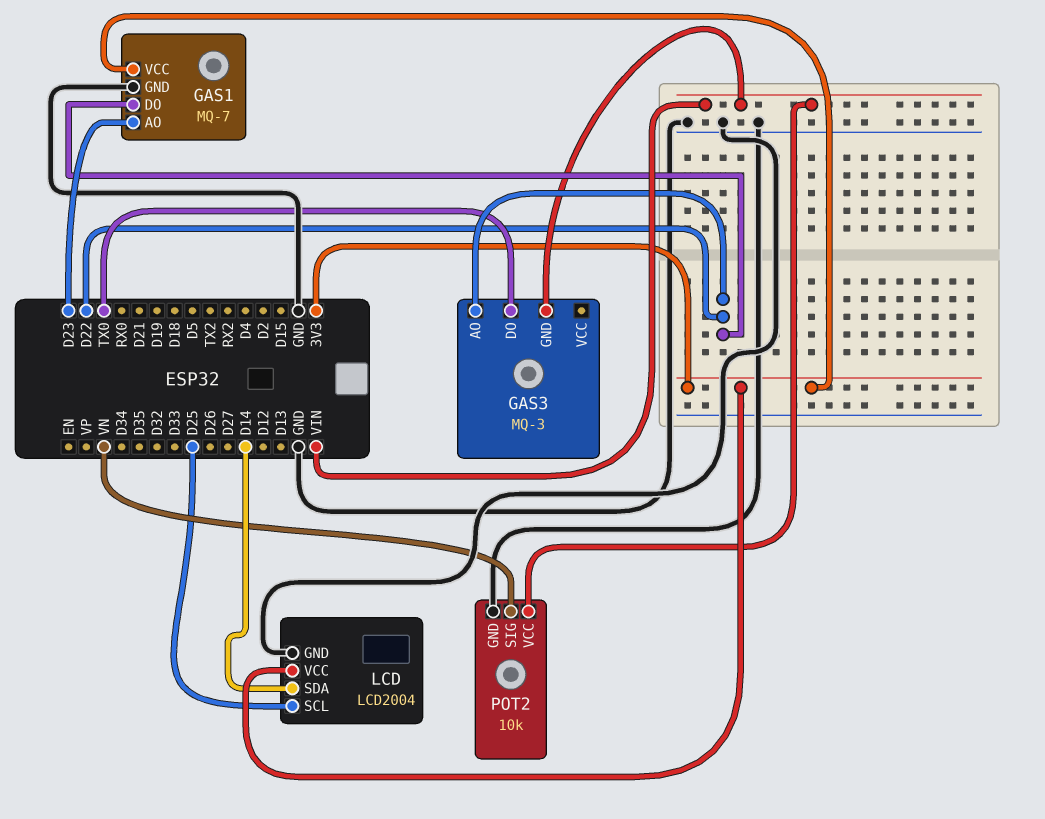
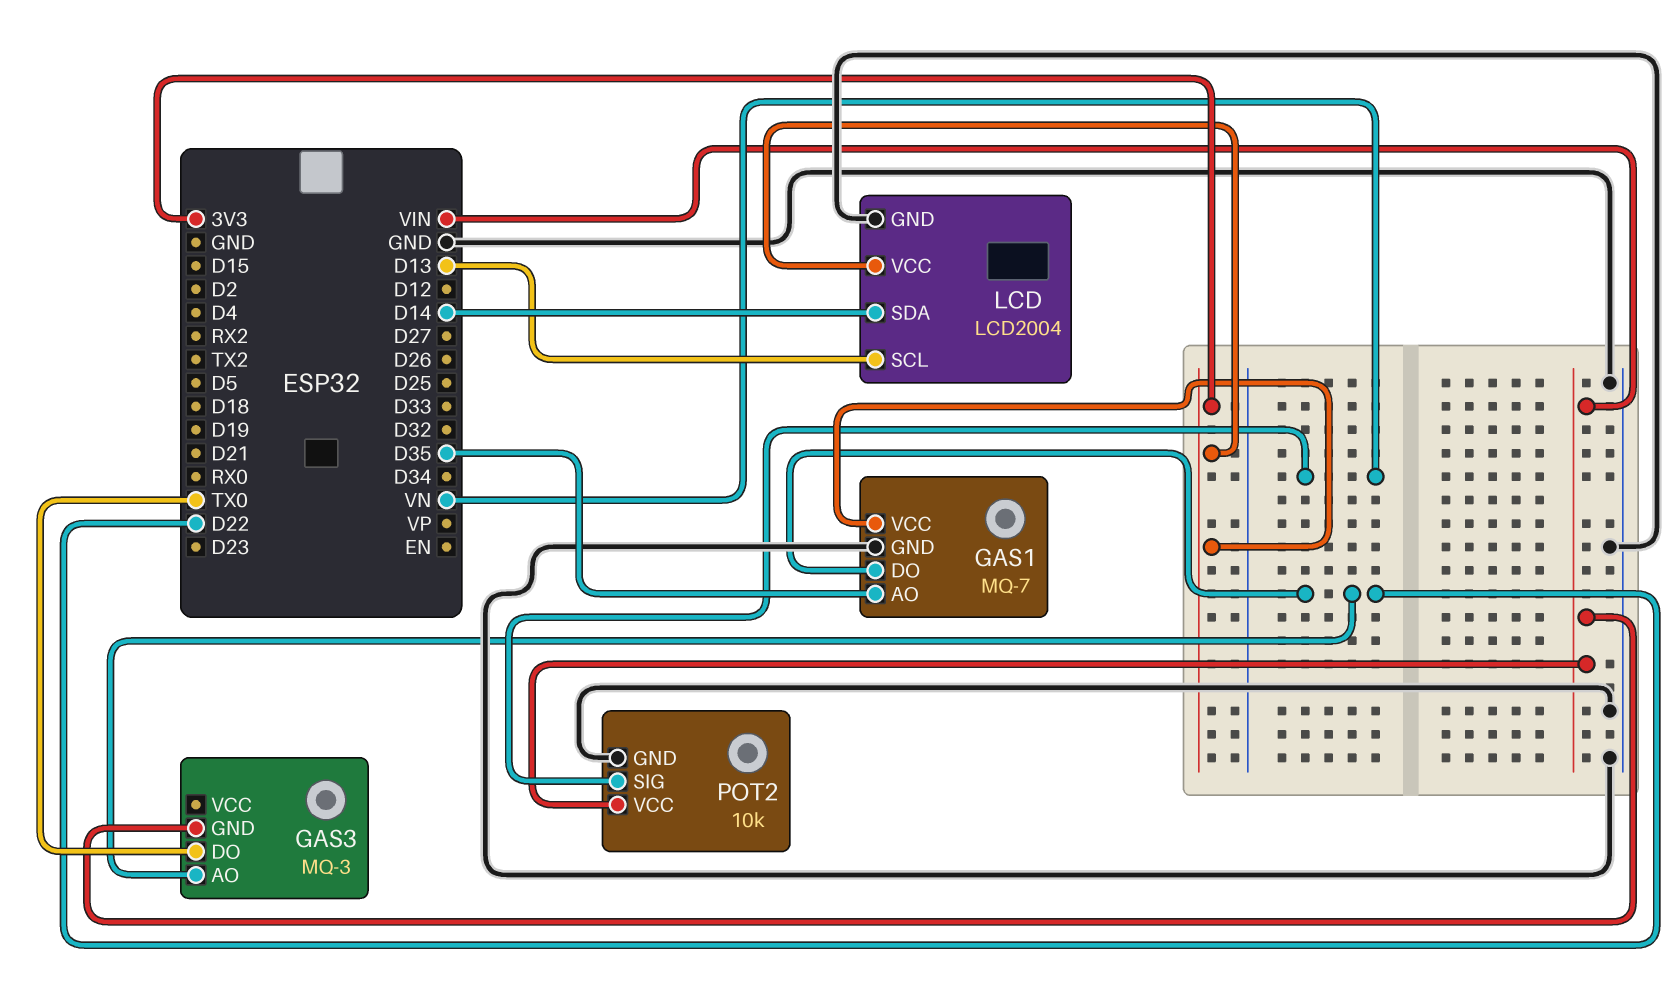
GAS1 pin AO: D23 -> D35
LCD pin SCL: D25 -> D13

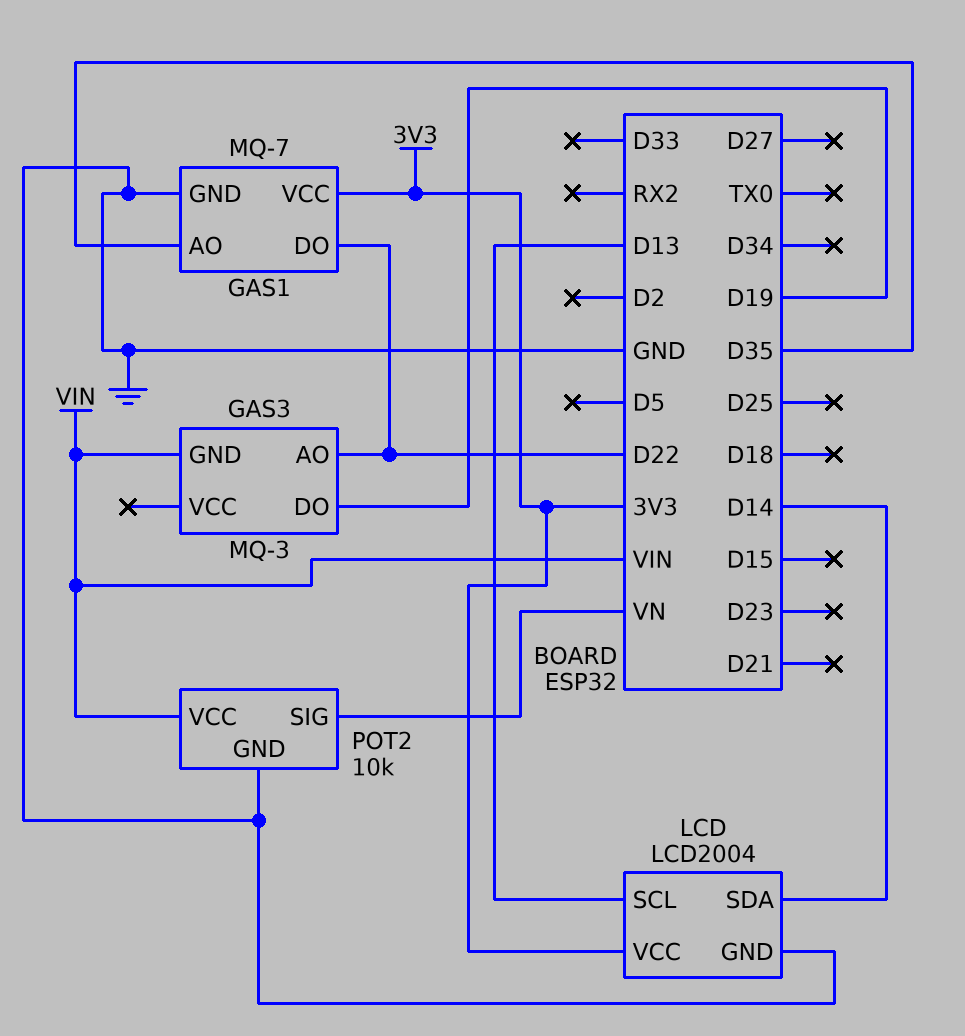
GAS3 pin DO: TX0 -> D19

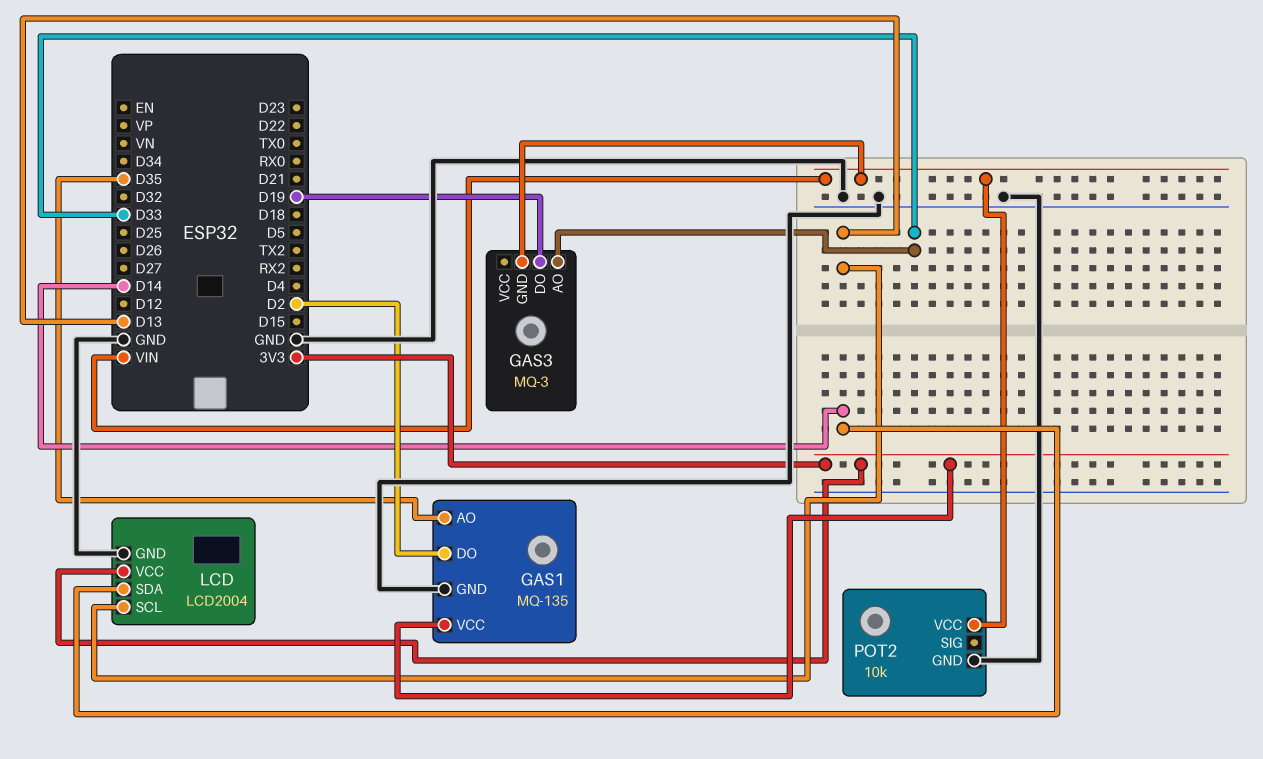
GAS1: MQ-7 -> MQ-135
GAS1 pin DO: D22 -> D2
GAS3 pin AO: D22 -> D33
POT2 pin SIG: VN -> none

